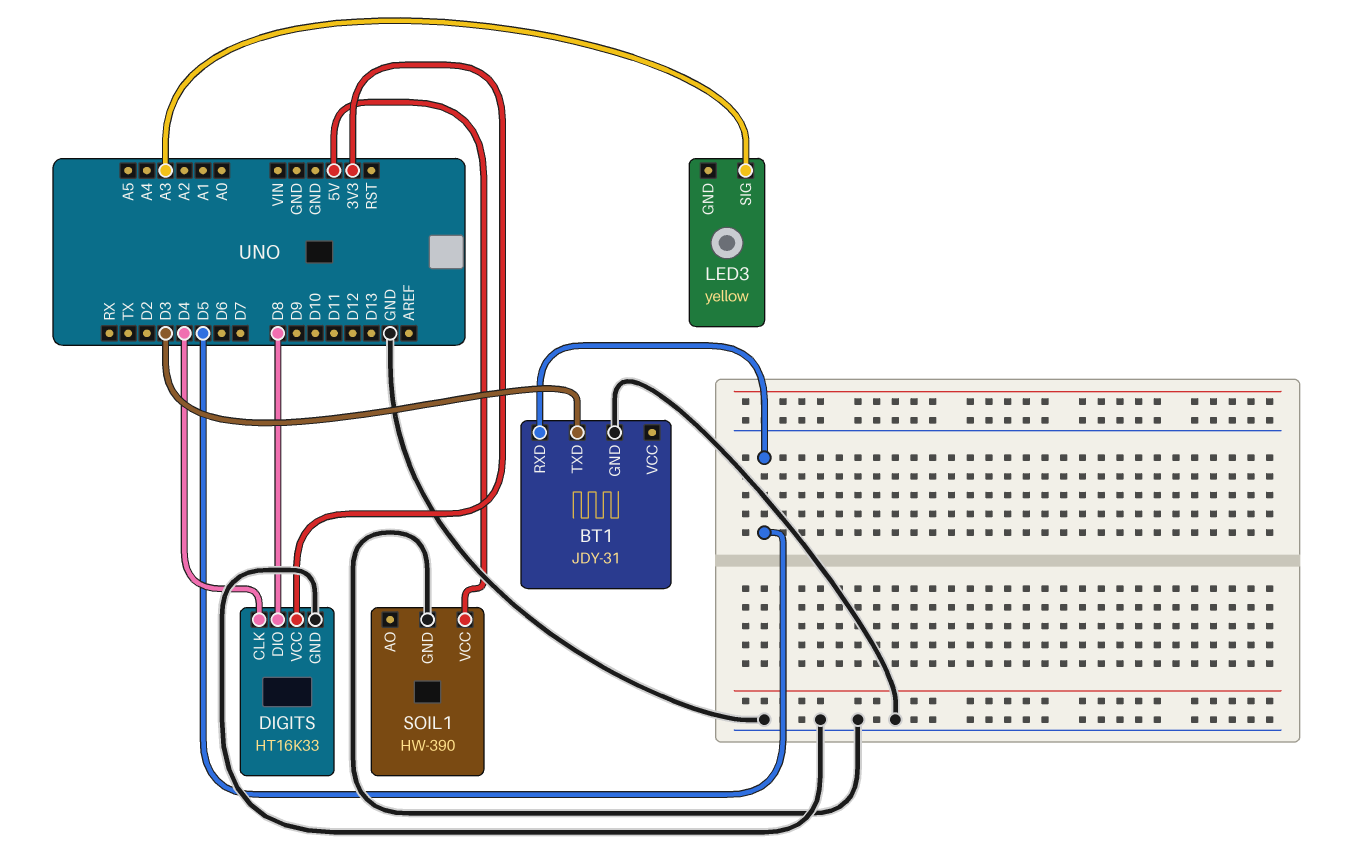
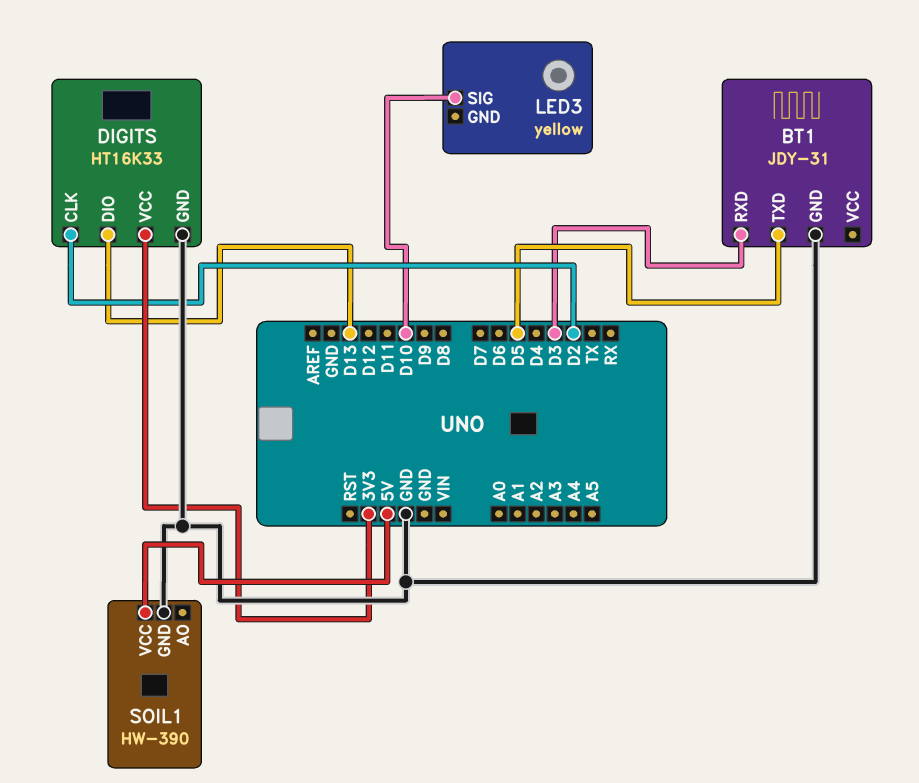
BT1 pin RXD: D5 -> D3
BT1 pin TXD: D3 -> D5
DIGITS pin CLK: D4 -> D2
DIGITS pin DIO: D8 -> D13
LED3 pin SIG: A3 -> D10

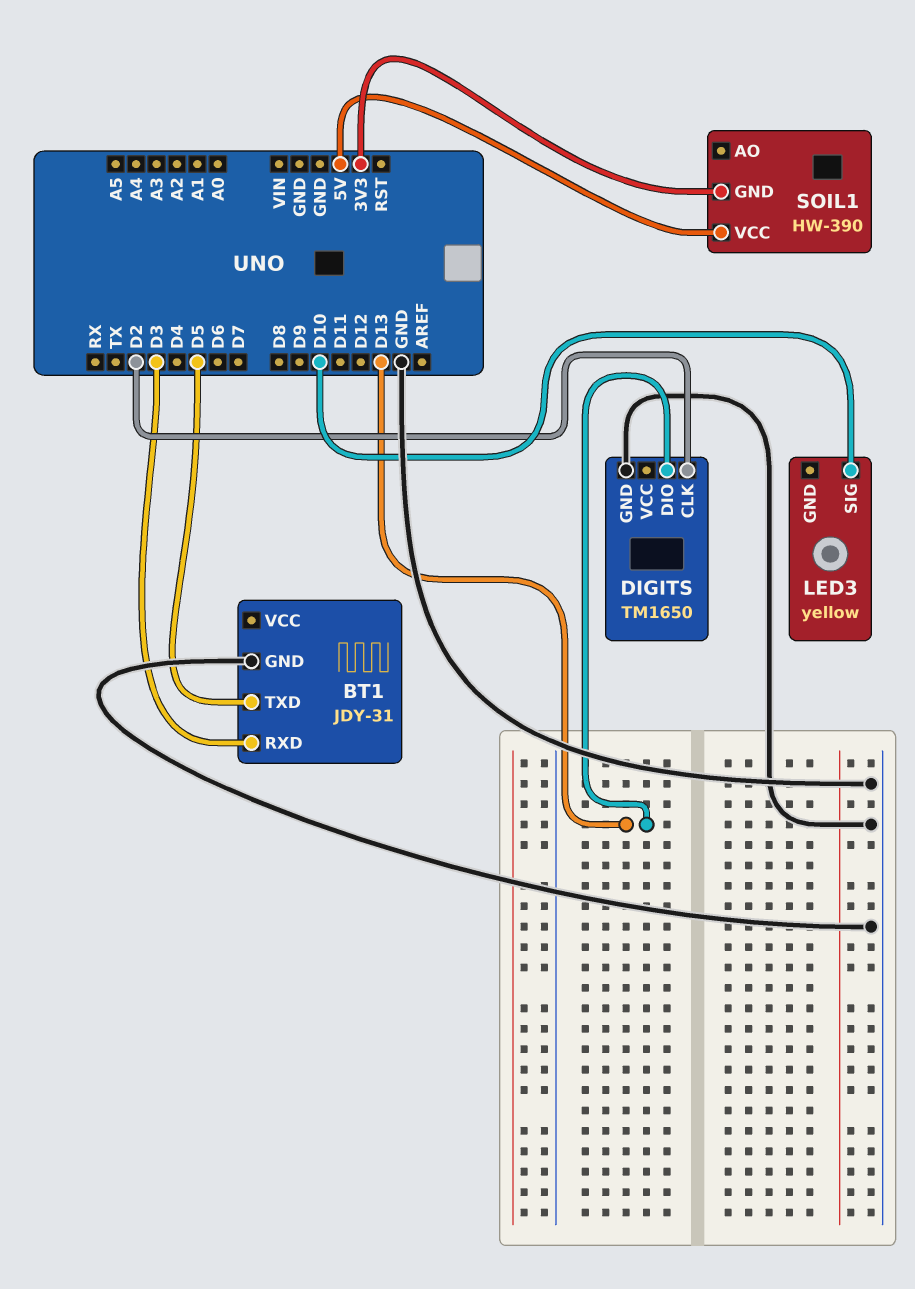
DIGITS: HT16K33 -> TM1650
DIGITS pin VCC: 3V3 -> none
SOIL1 pin GND: GND -> 3V3

